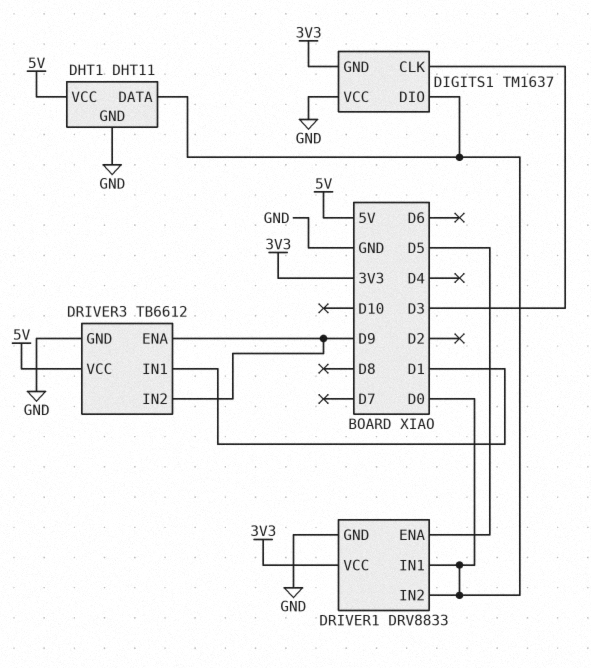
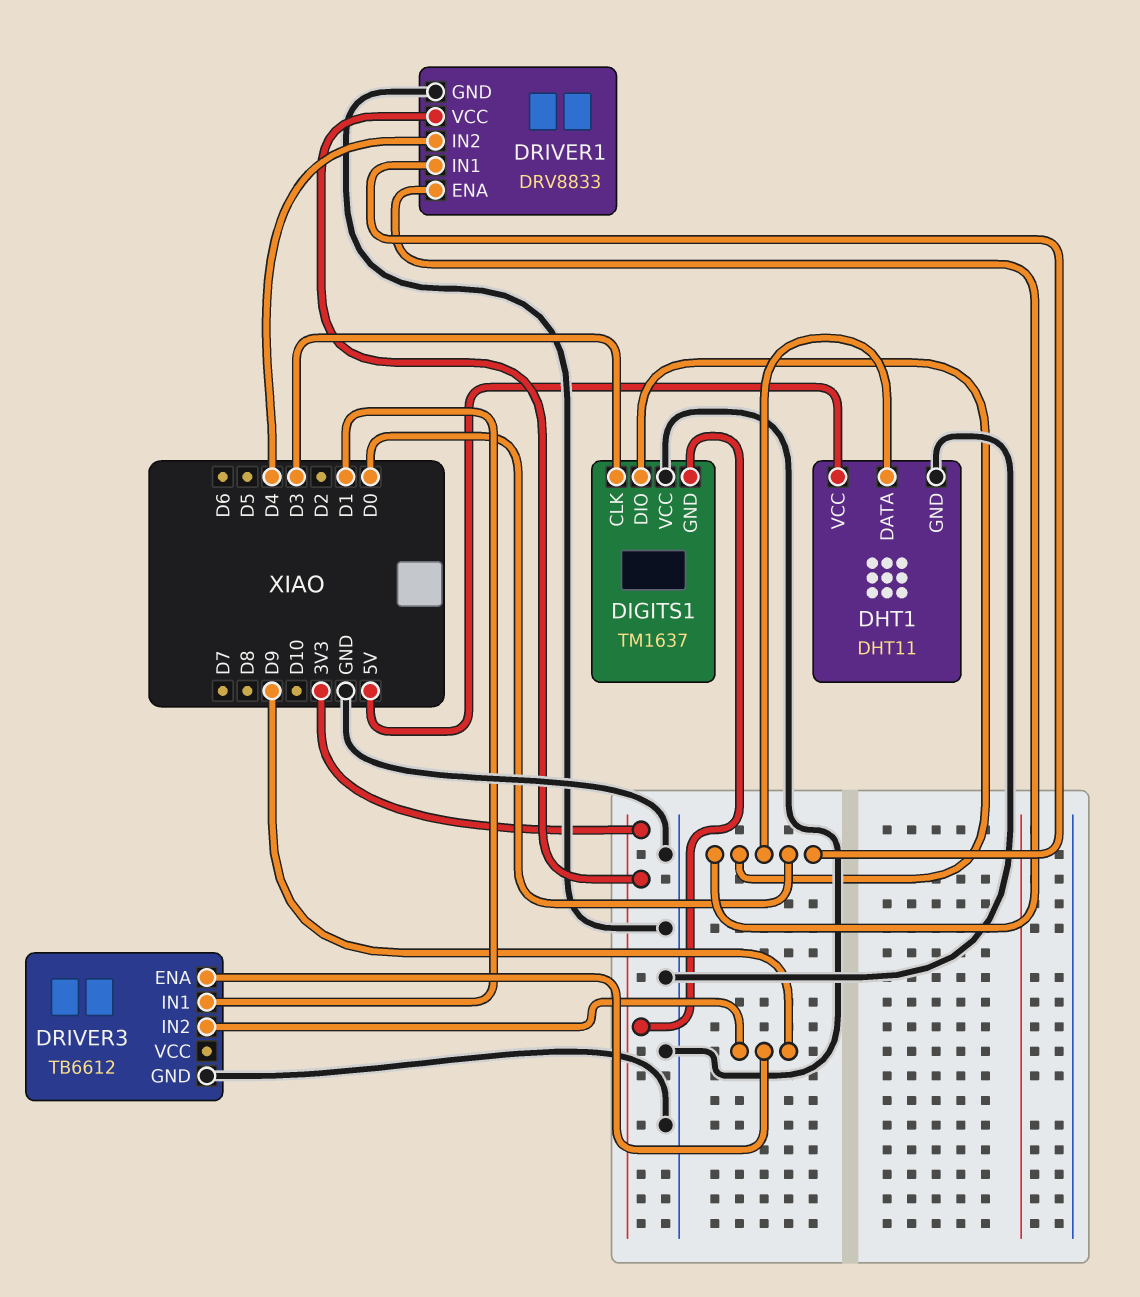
DRIVER1 pin ENA: D5 -> D0
DRIVER1 pin IN2: D0 -> D4
DRIVER3 pin VCC: 5V -> none

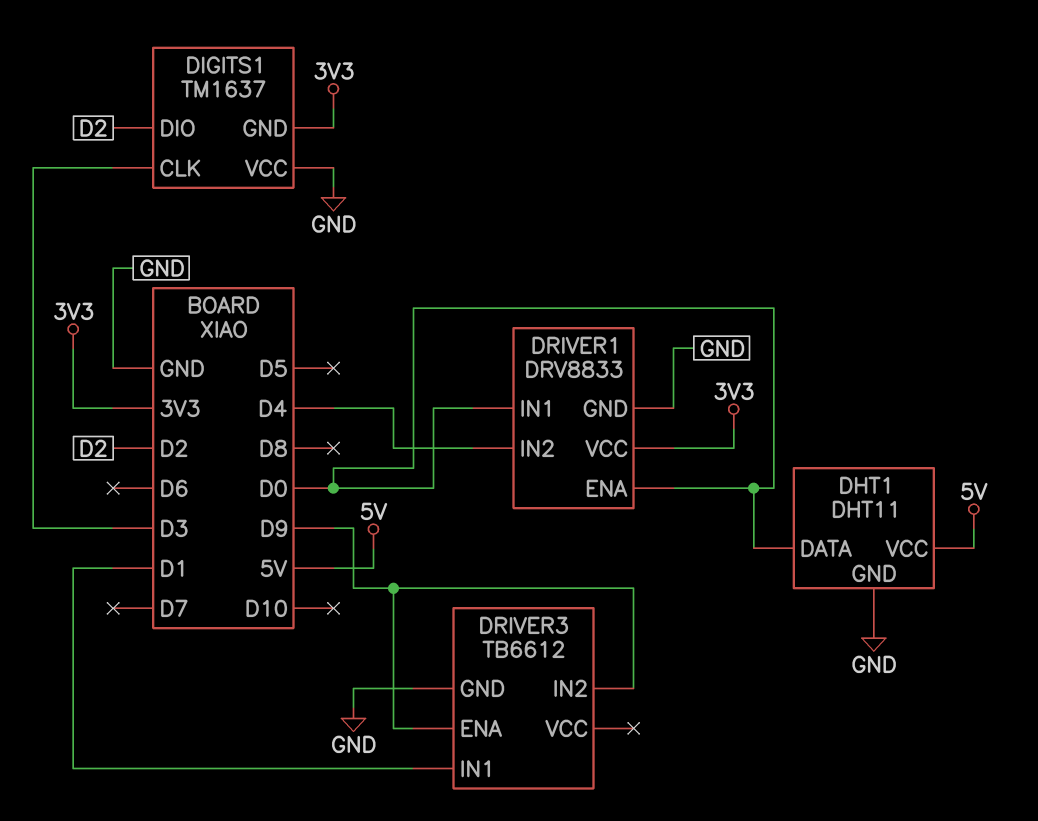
DIGITS1 pin DIO: D0 -> D2

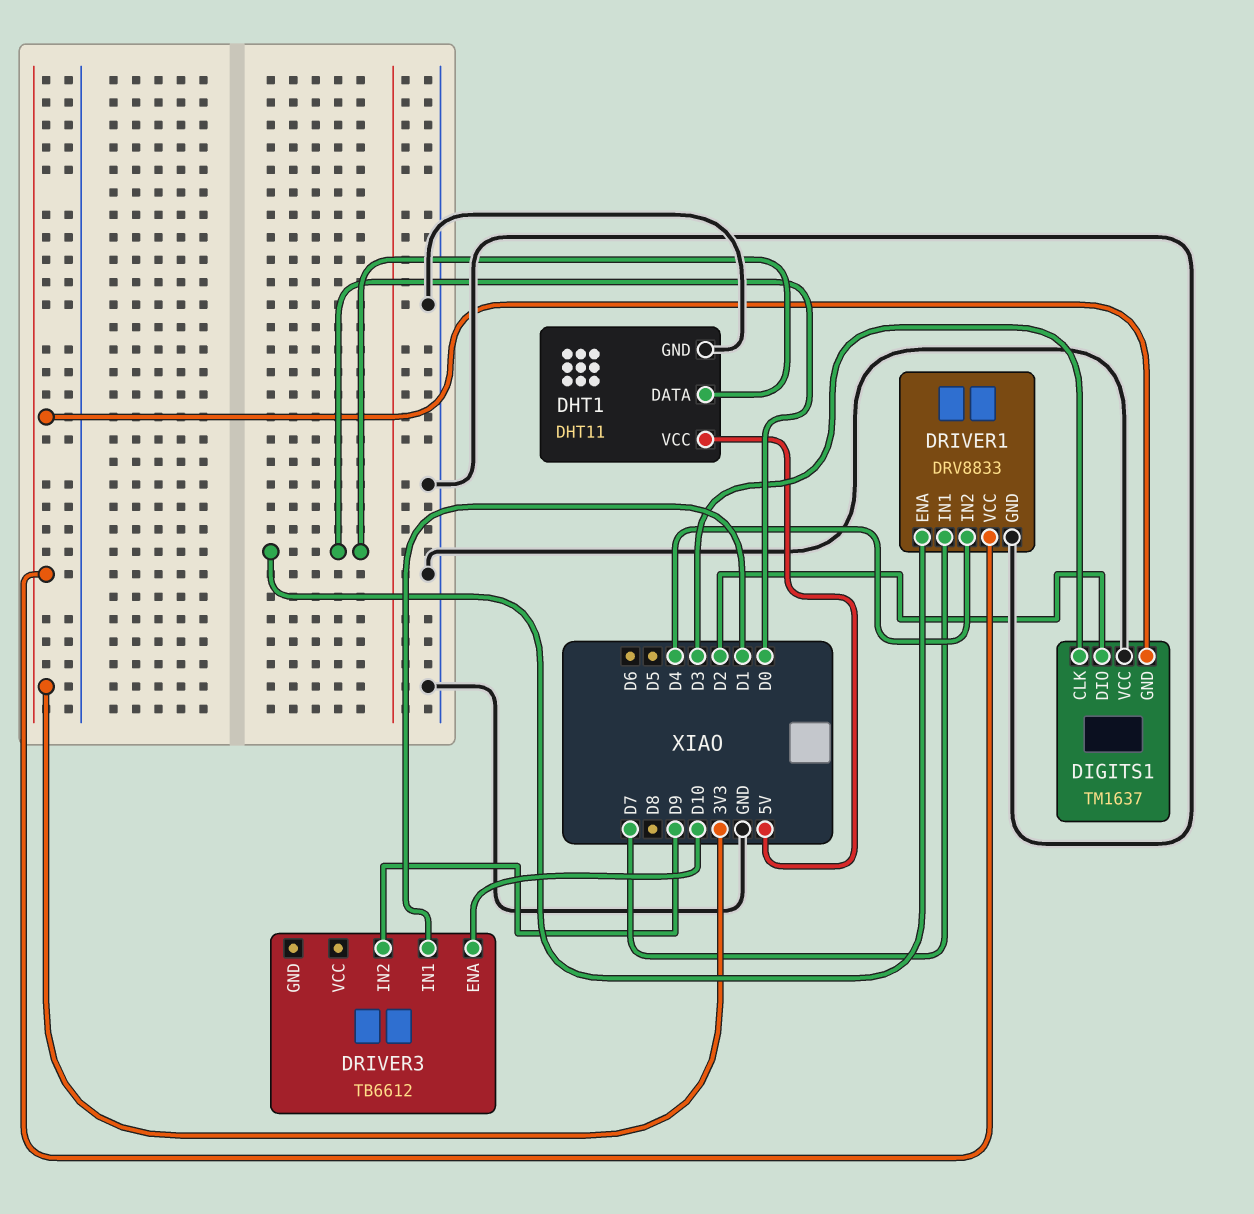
DRIVER1 pin IN1: D0 -> D7
DRIVER3 pin ENA: D9 -> D10
DRIVER3 pin GND: GND -> none

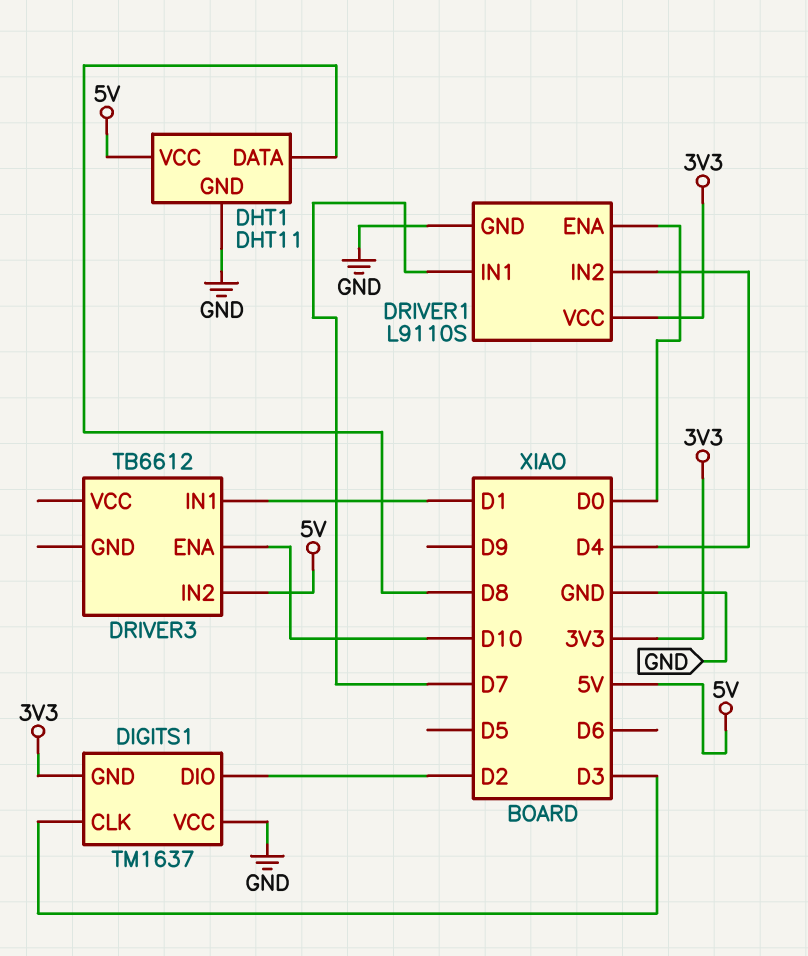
DHT1 pin DATA: D0 -> D8
DRIVER1: DRV8833 -> L9110S
DRIVER3 pin IN2: D9 -> 5V

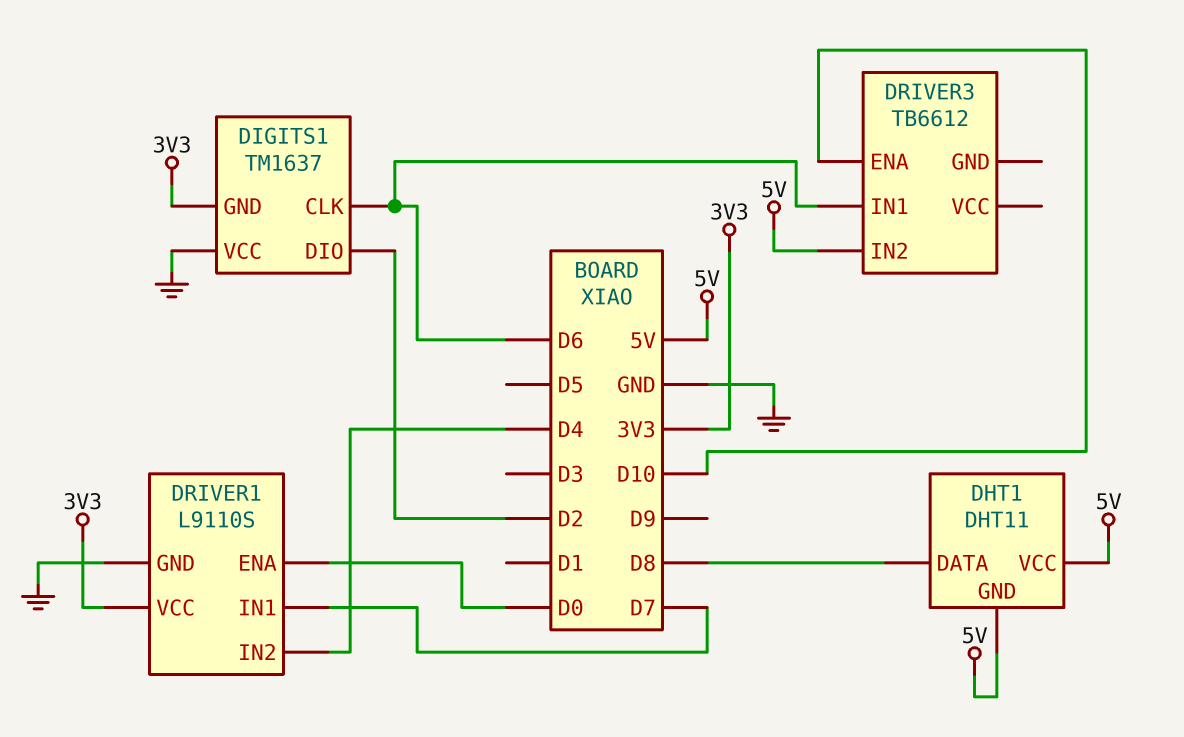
DHT1 pin GND: GND -> 5V
DIGITS1 pin CLK: D3 -> D6
DRIVER3 pin IN1: D1 -> D6

